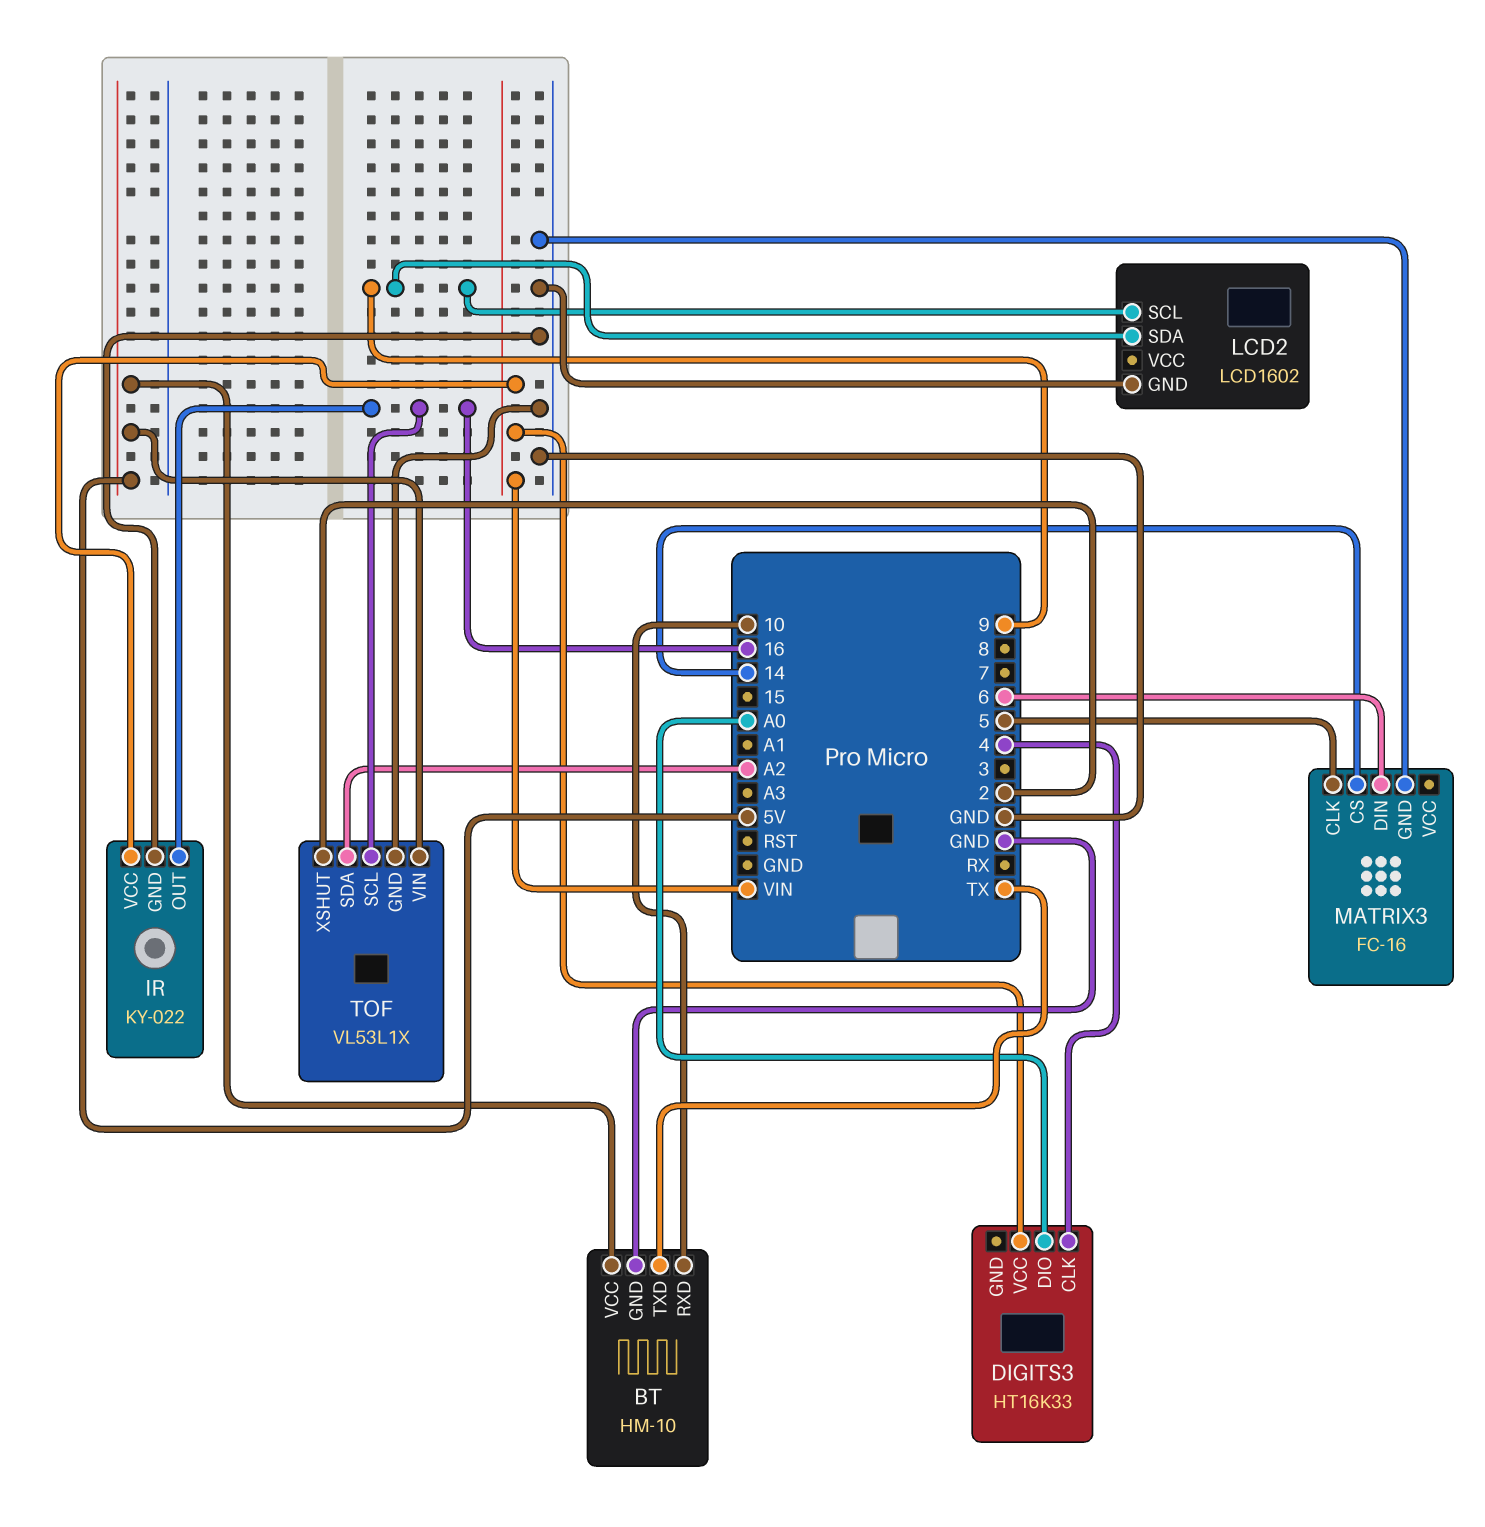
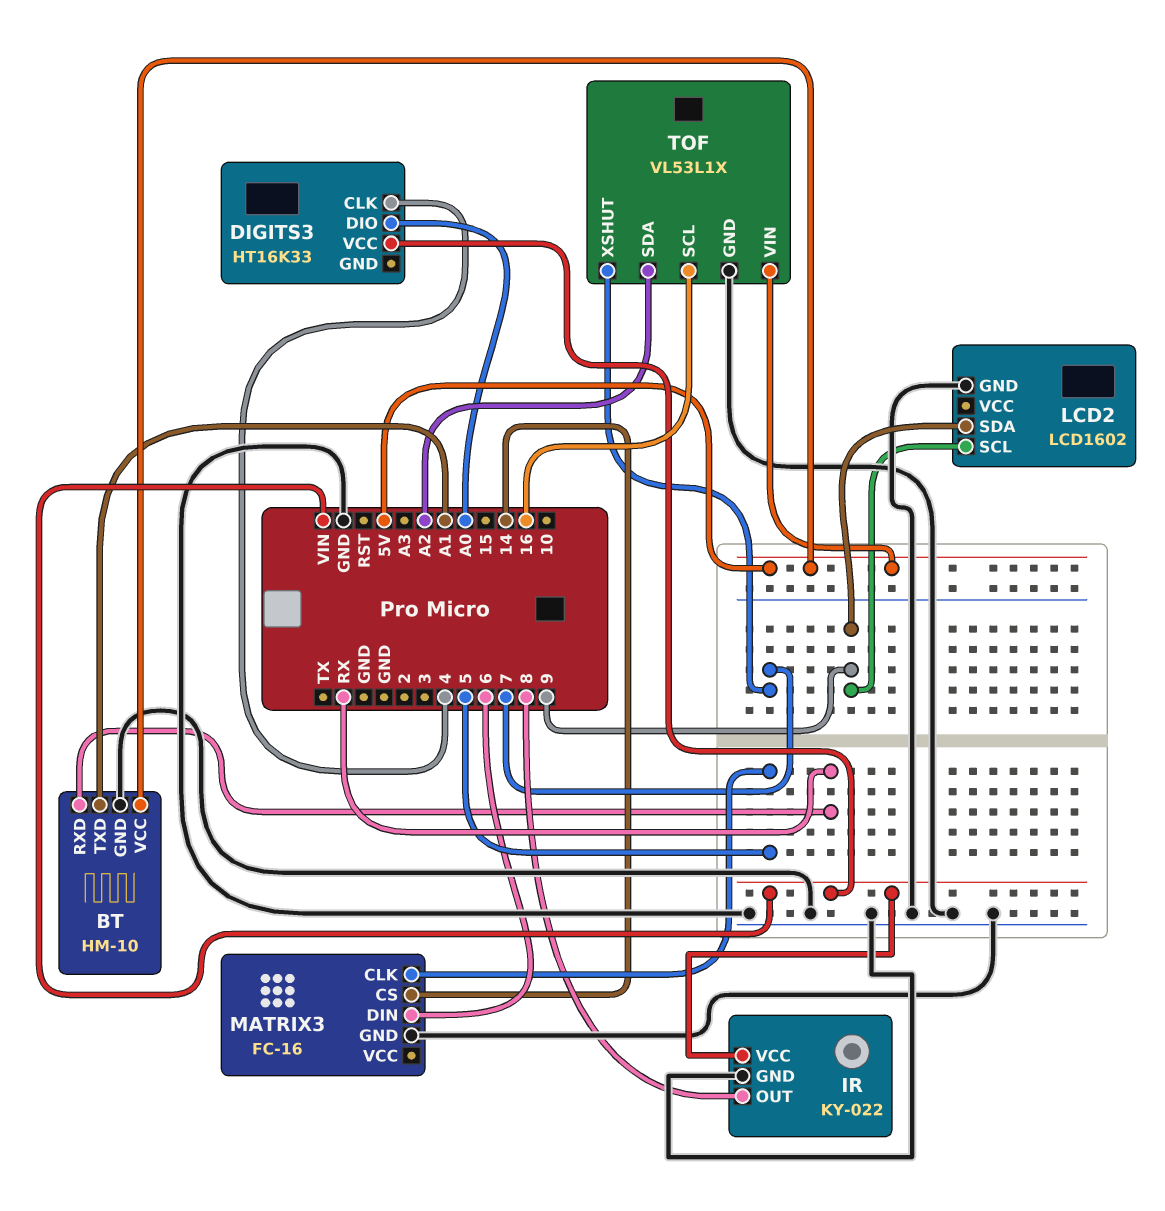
BT pin RXD: 10 -> RX
BT pin TXD: TX -> A1
IR pin OUT: 16 -> 8
TOF pin XSHUT: 2 -> 7

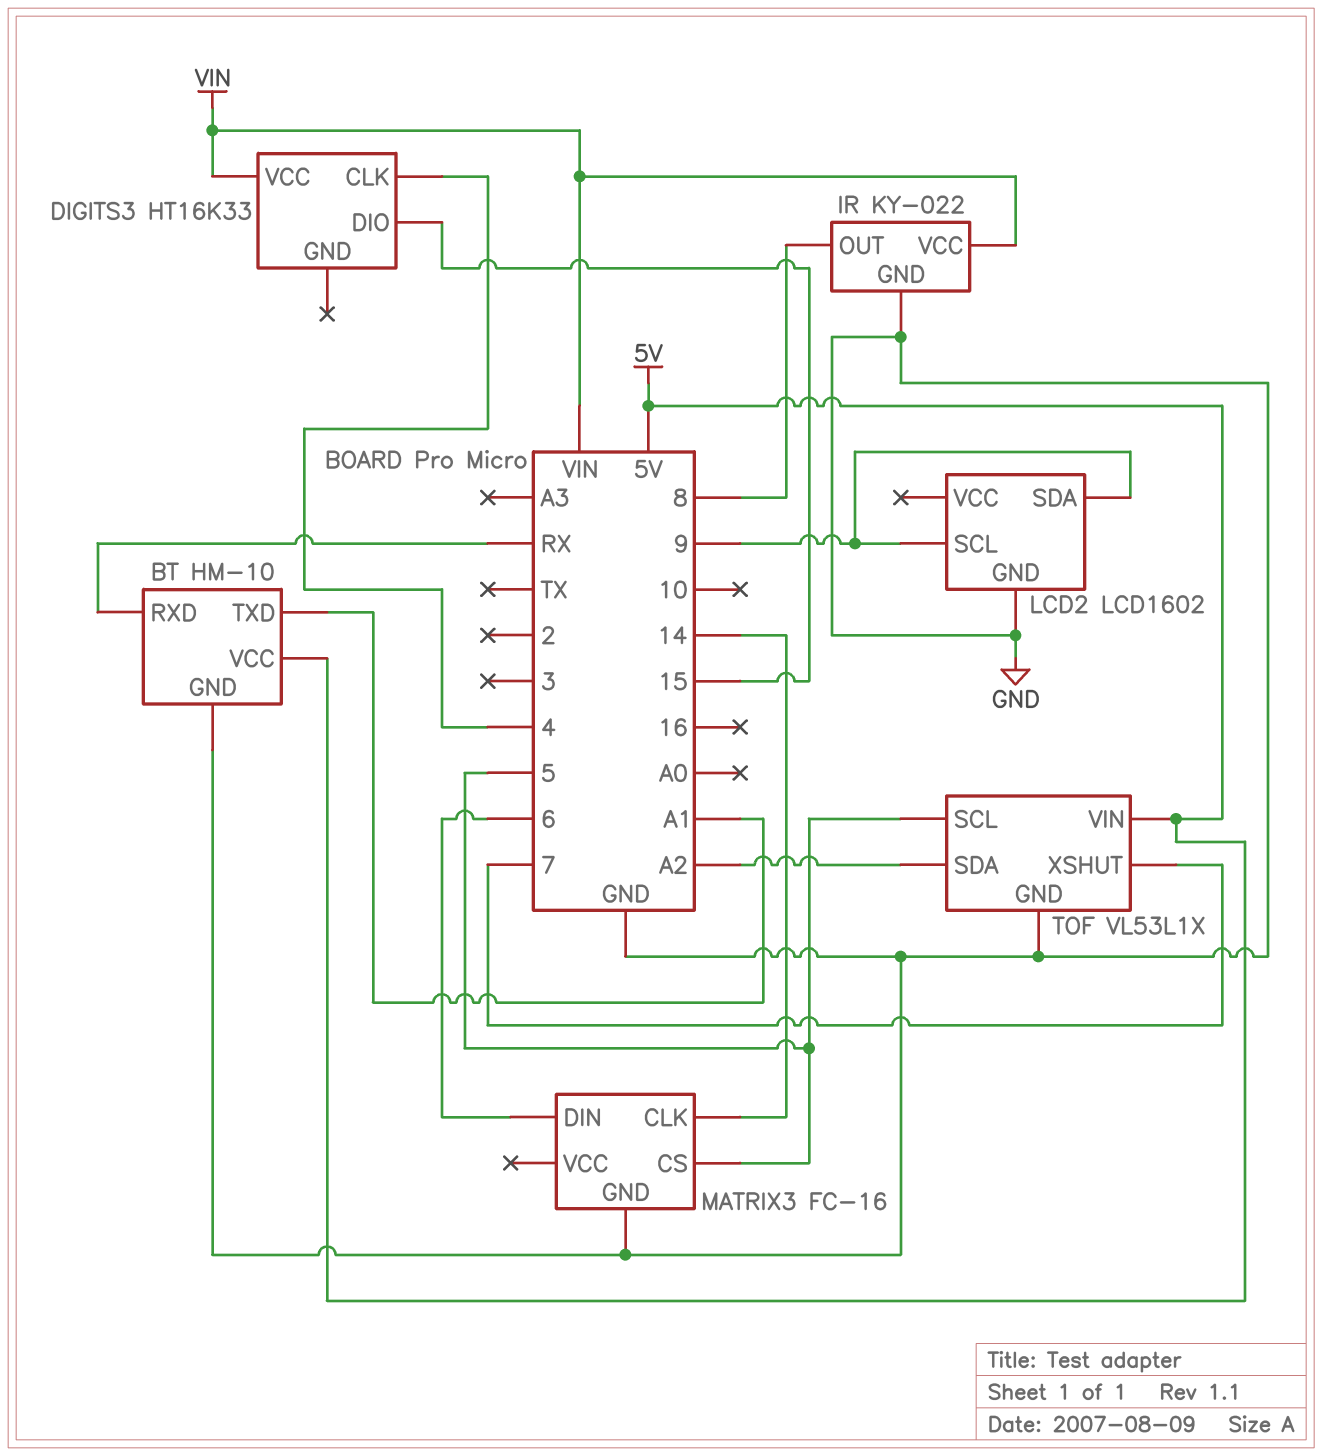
DIGITS3 pin DIO: A0 -> 15
MATRIX3 pin CLK: 5 -> 14
MATRIX3 pin CS: 14 -> 5
TOF pin SCL: 16 -> 5

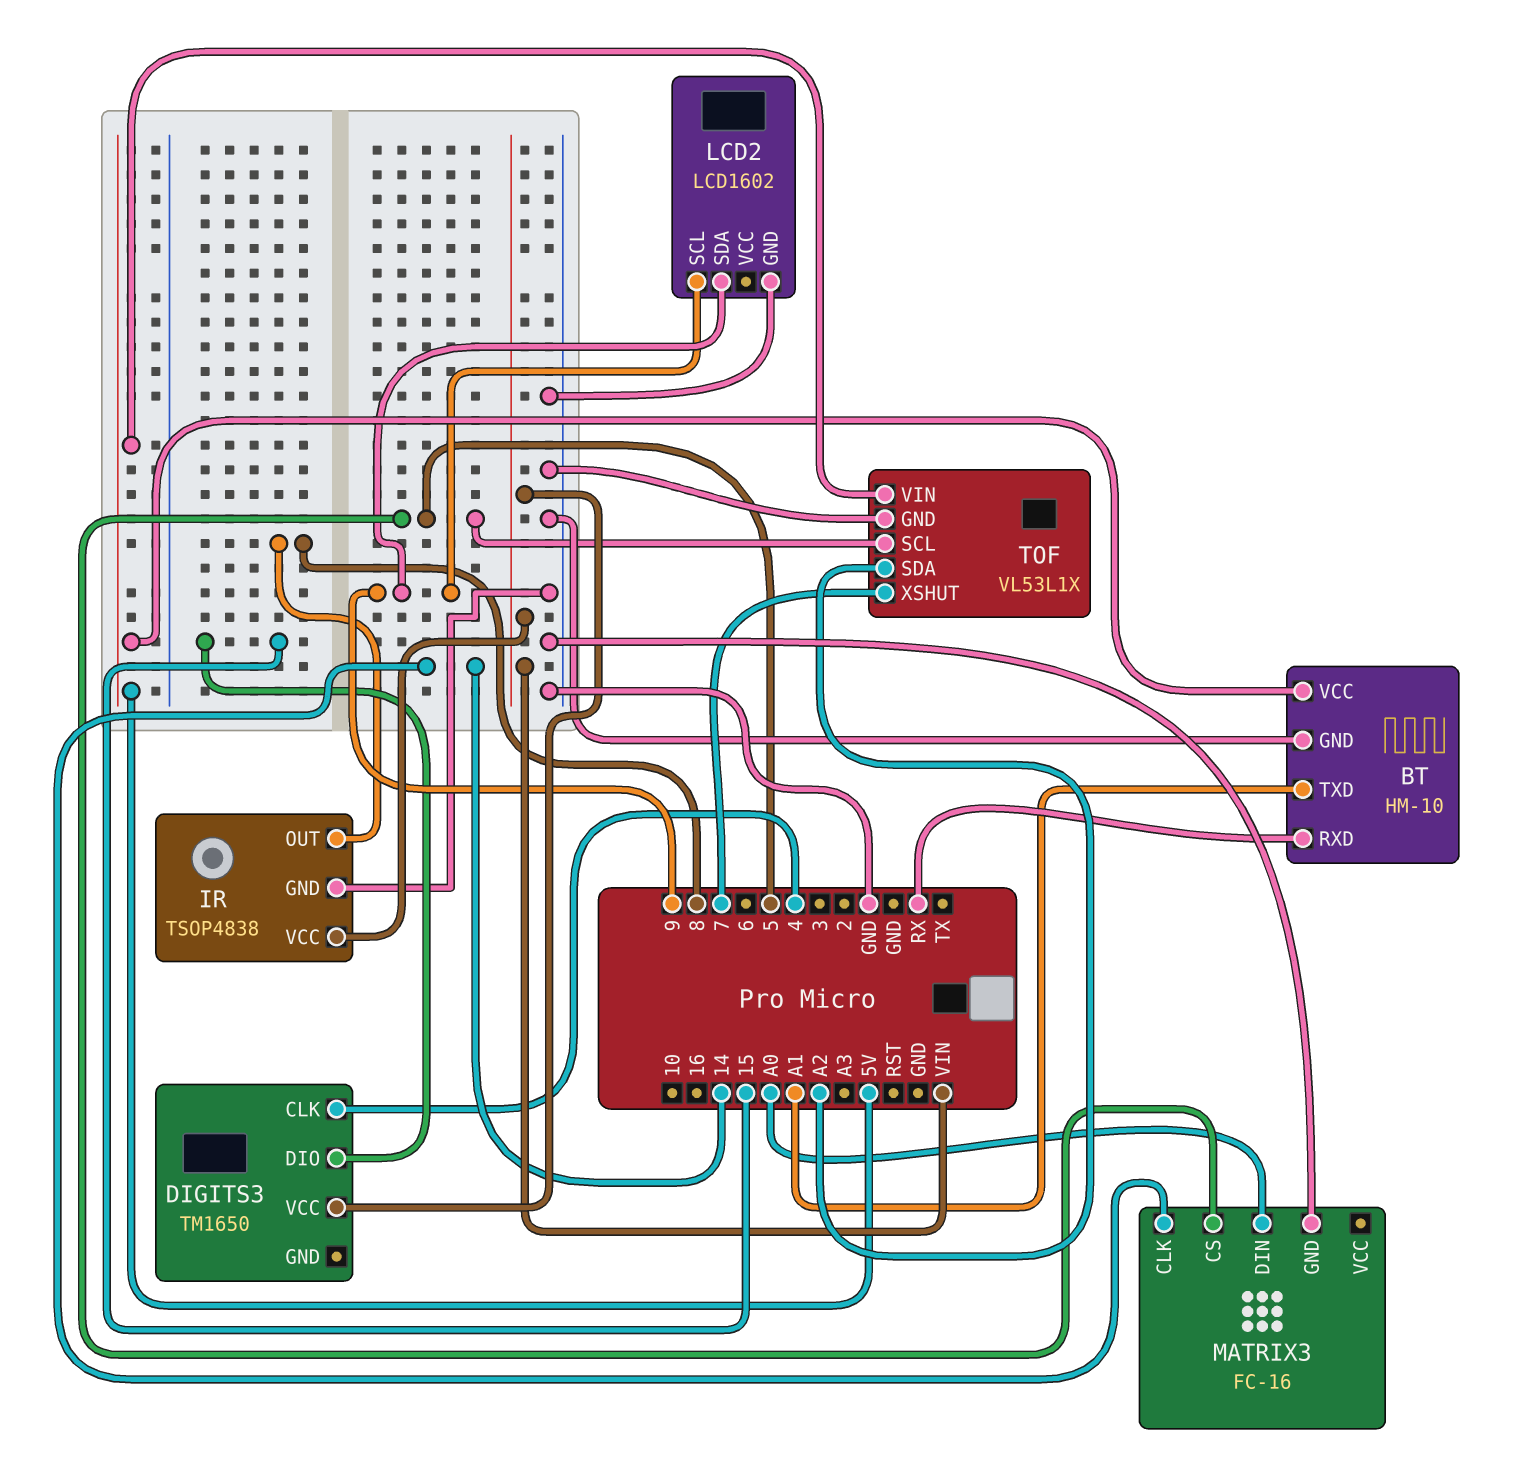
DIGITS3: HT16K33 -> TM1650
IR: KY-022 -> TSOP4838
MATRIX3 pin DIN: 6 -> A0

